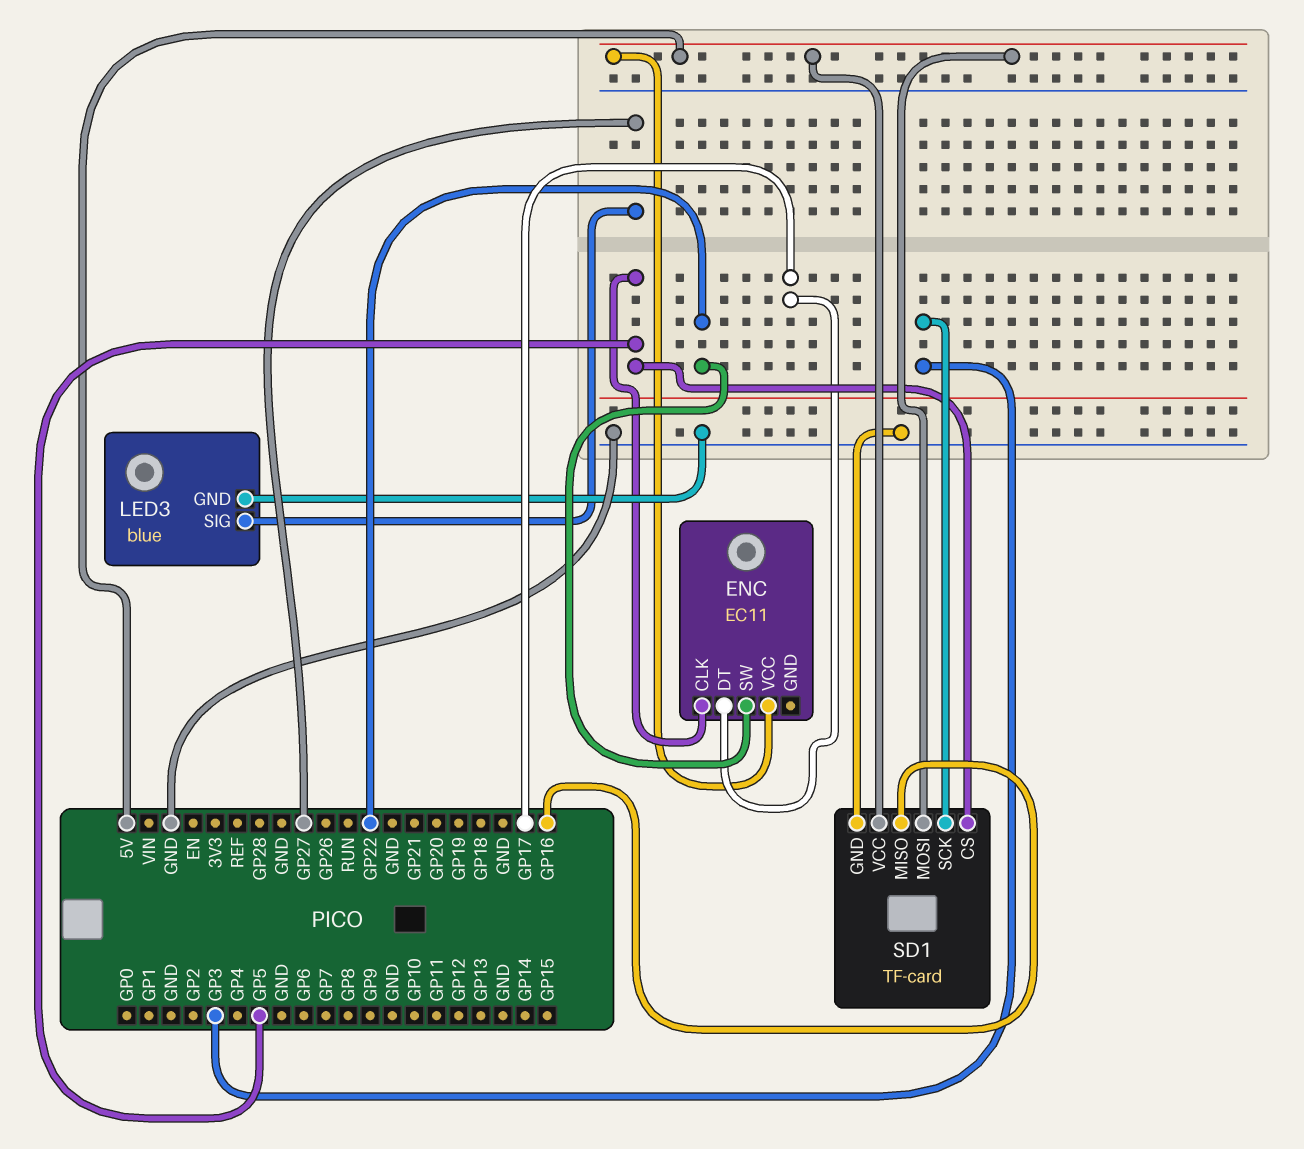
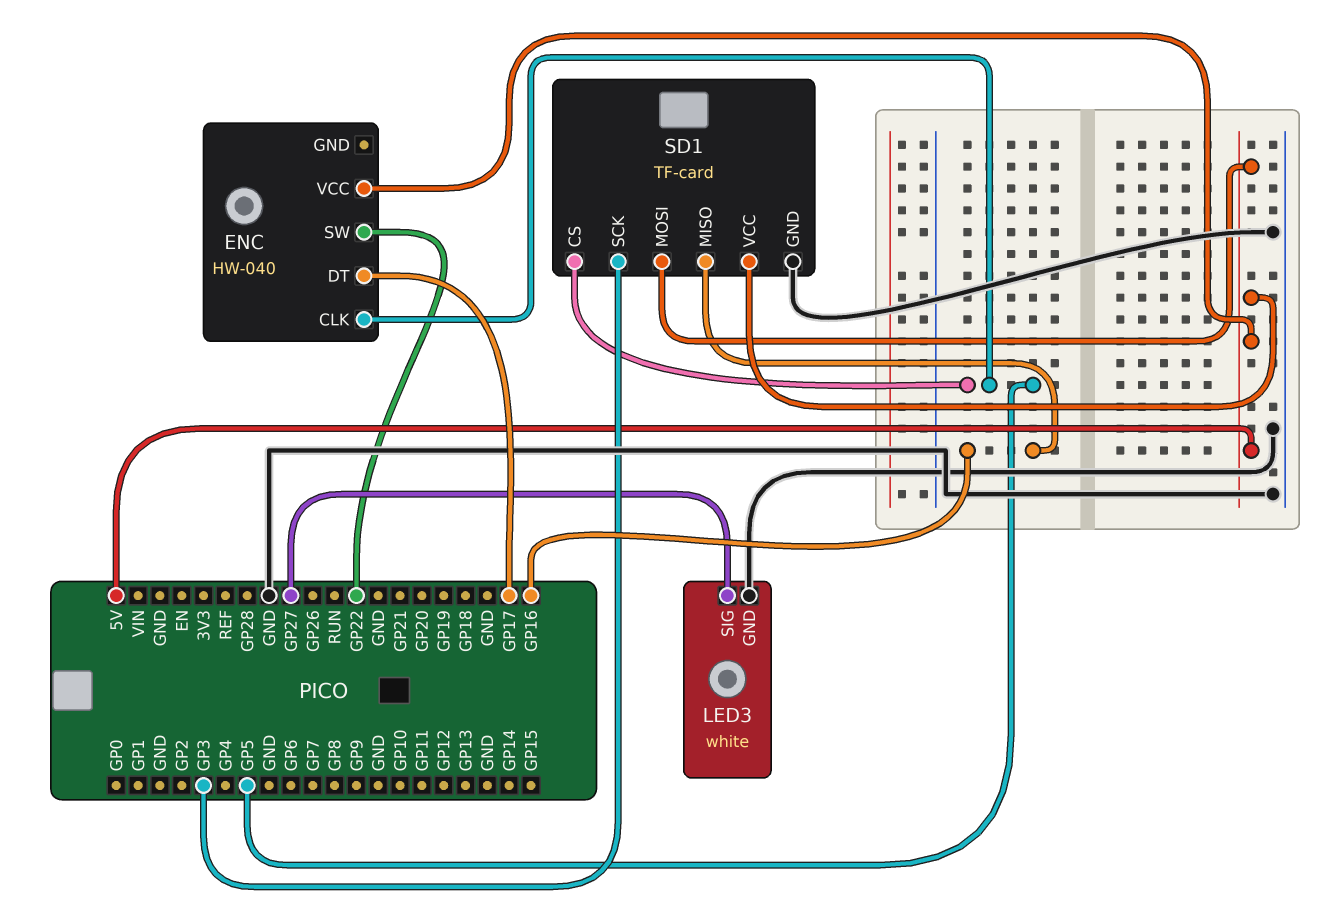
ENC: EC11 -> HW-040
LED3: blue -> white

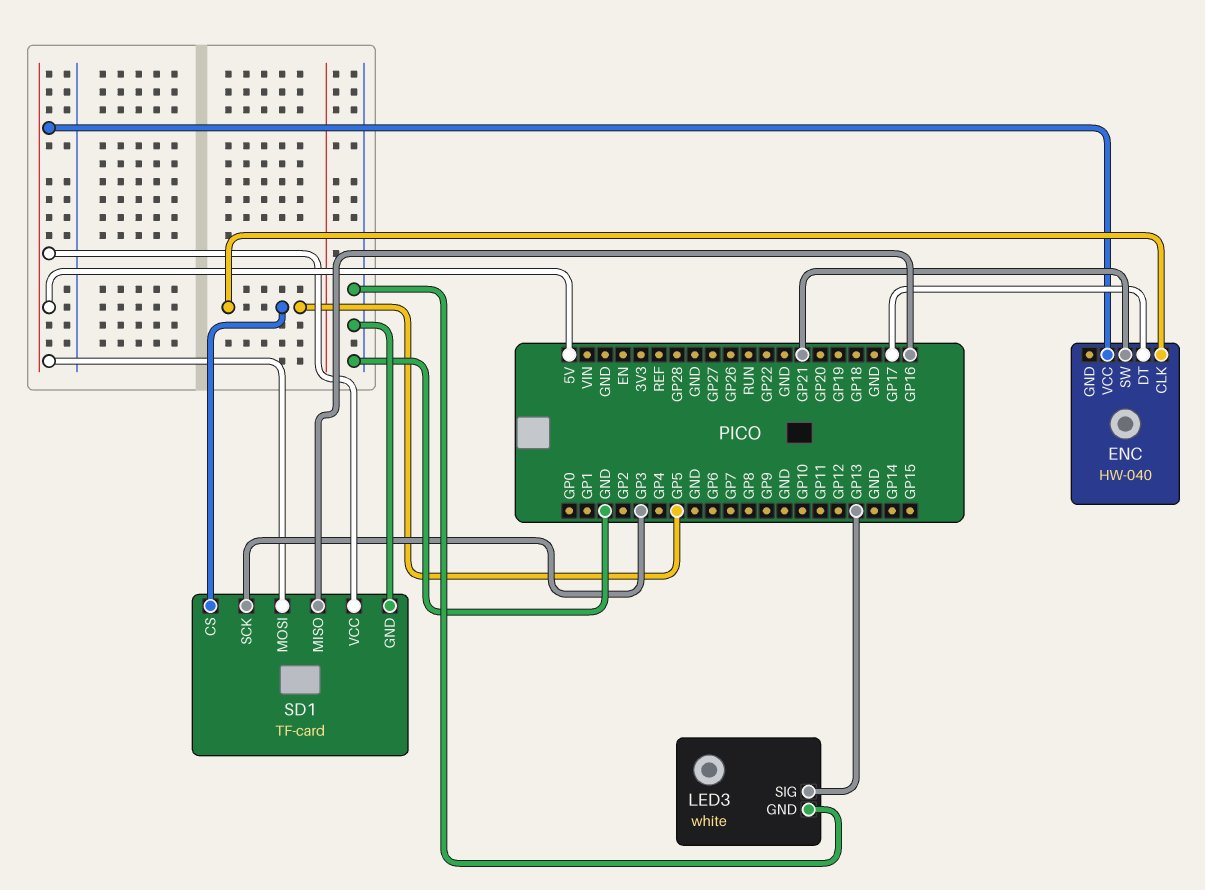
ENC pin SW: GP22 -> GP21
LED3 pin SIG: GP27 -> GP13

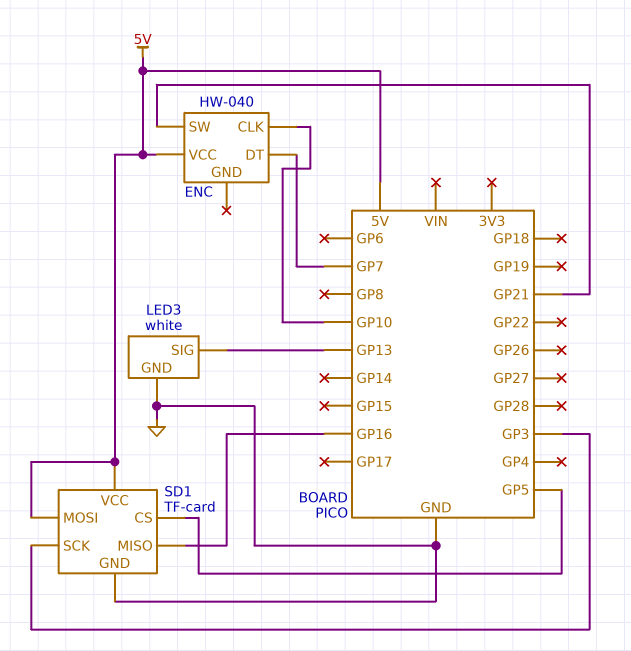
ENC pin CLK: GP5 -> GP10
ENC pin DT: GP17 -> GP7

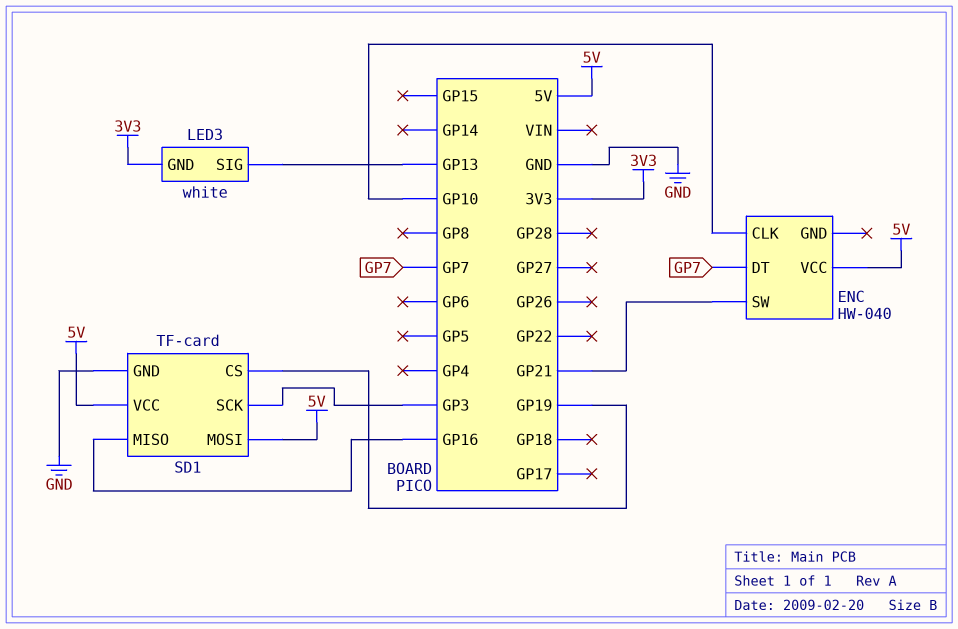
LED3 pin GND: GND -> 3V3
SD1 pin CS: GP5 -> GP19

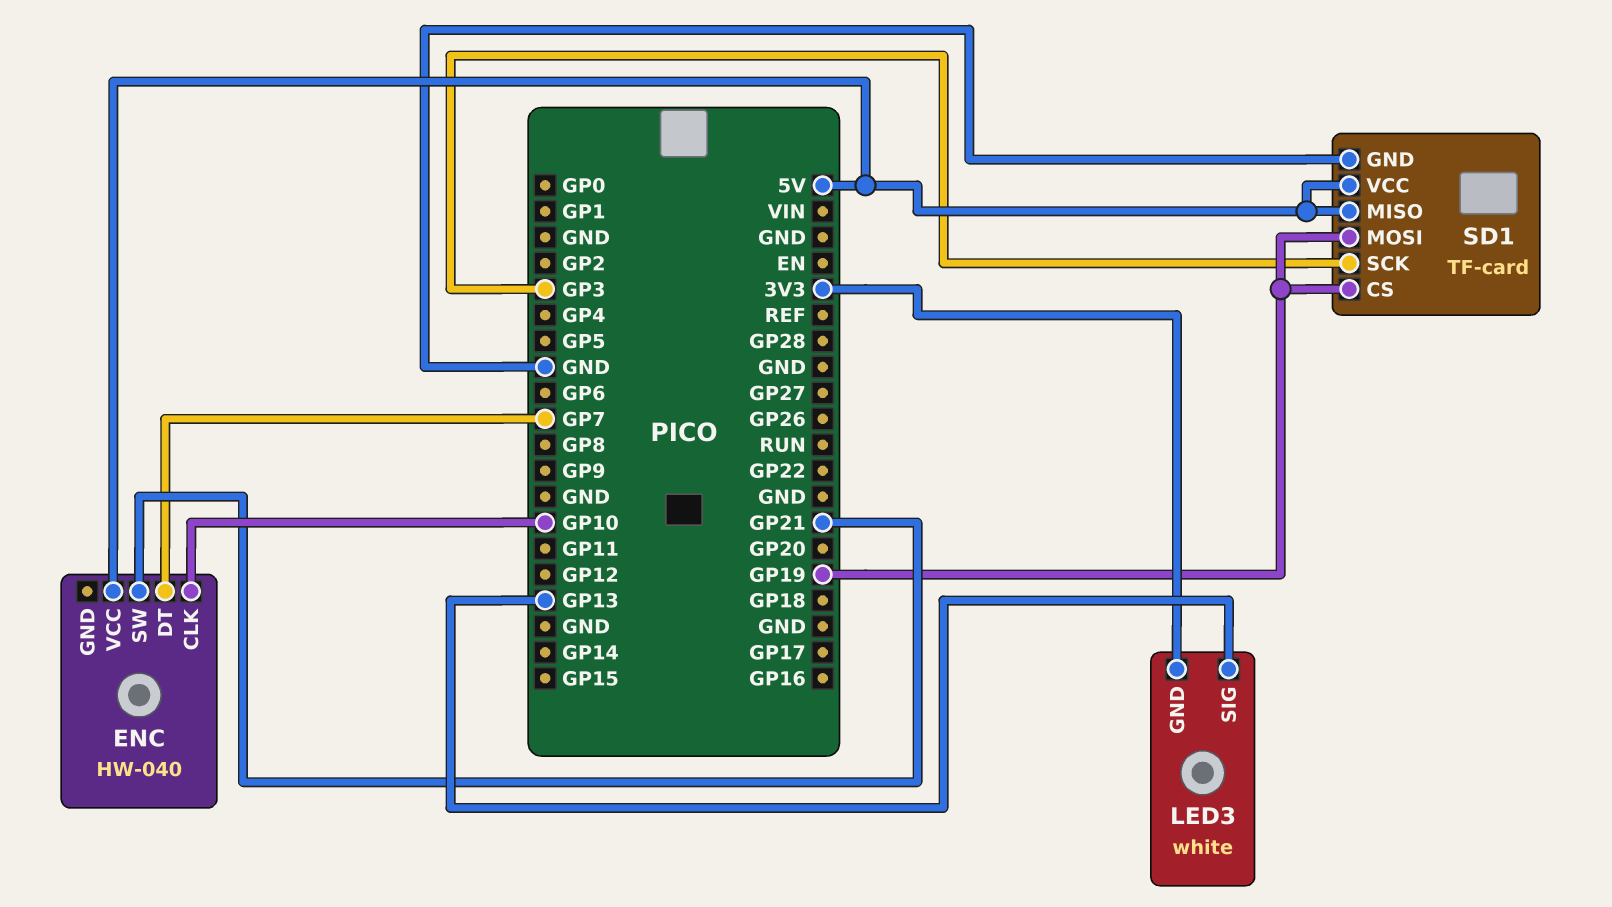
SD1 pin MISO: GP16 -> 5V
SD1 pin MOSI: 5V -> GP19

